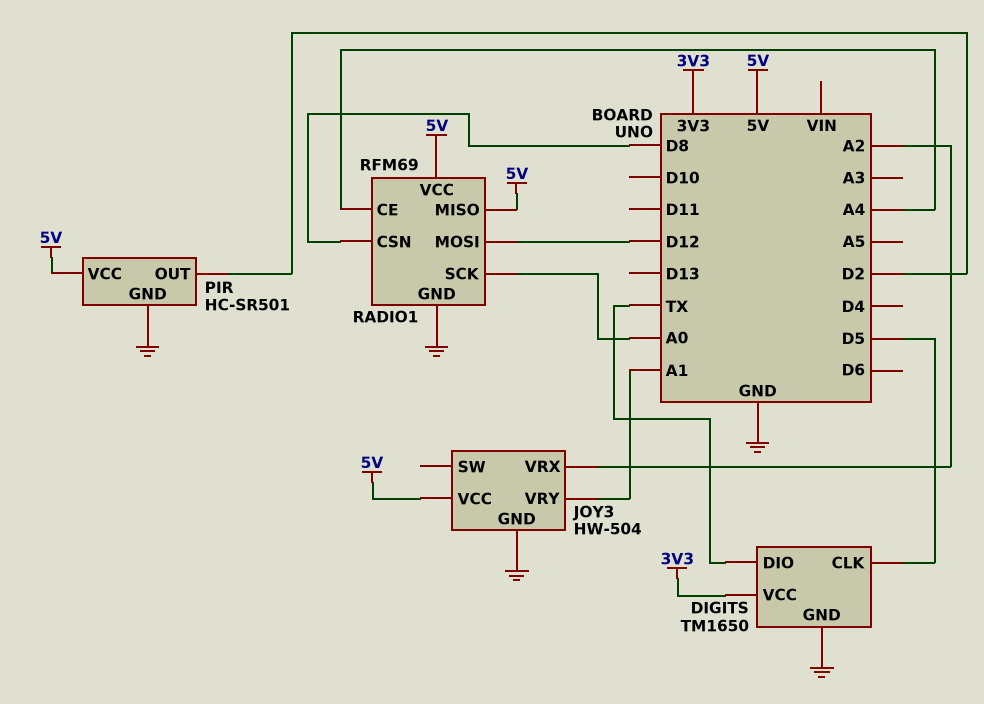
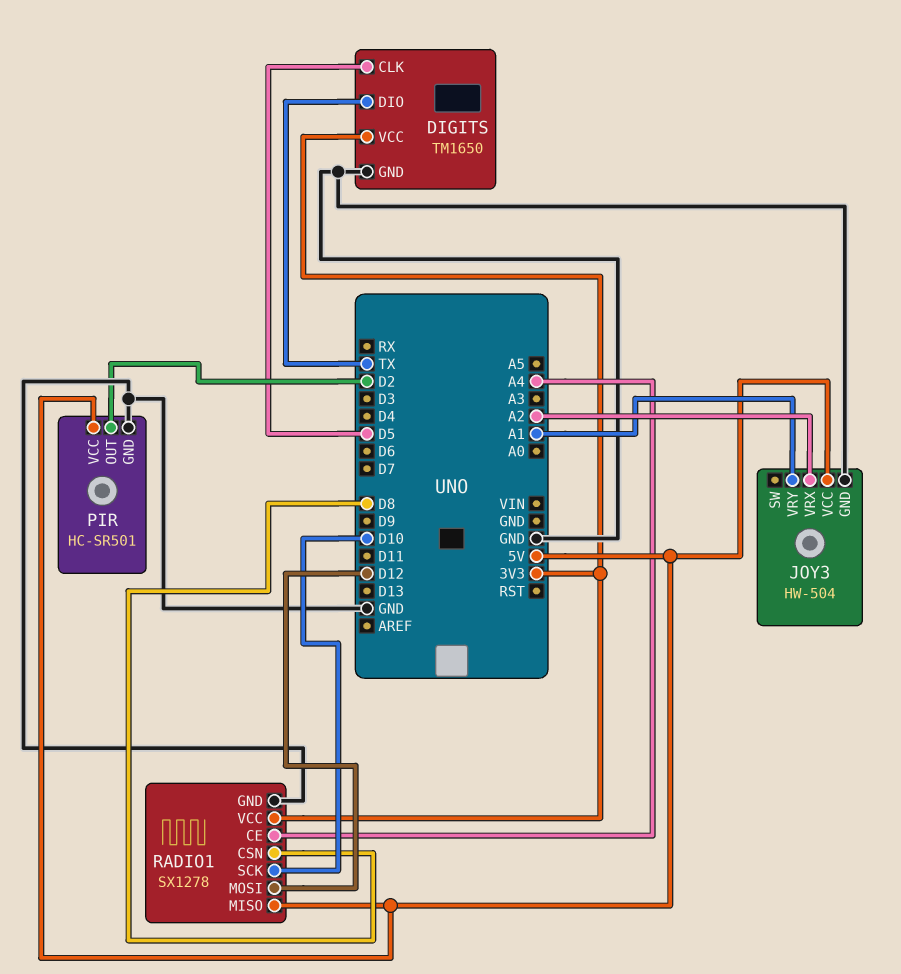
RADIO1: RFM69 -> SX1278
RADIO1 pin SCK: A0 -> D10
RADIO1 pin VCC: 5V -> 3V3

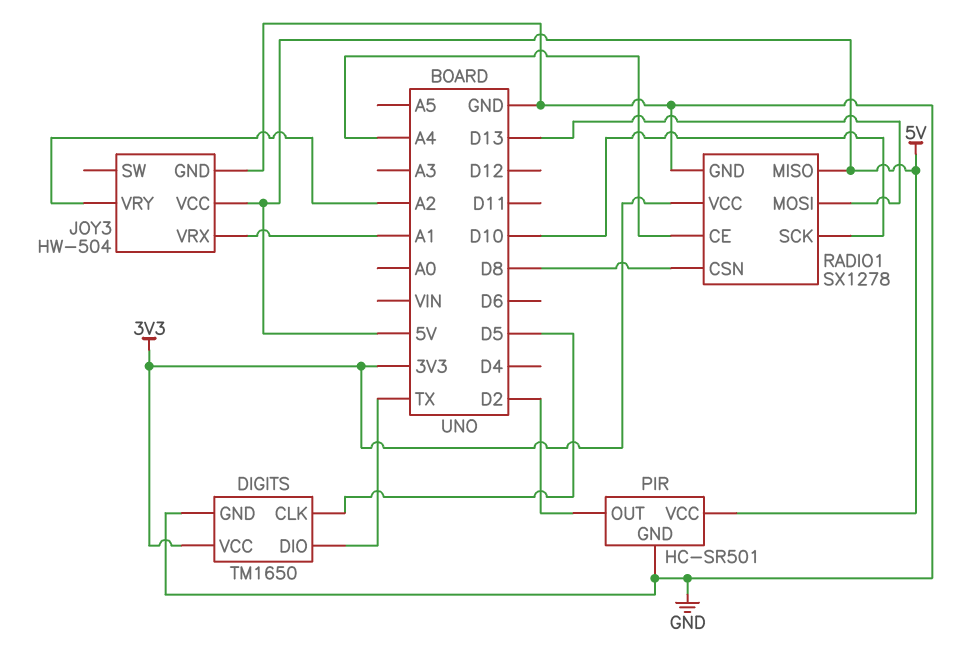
JOY3 pin VRX: A2 -> A1
JOY3 pin VRY: A1 -> A2
RADIO1 pin MOSI: D12 -> D13

